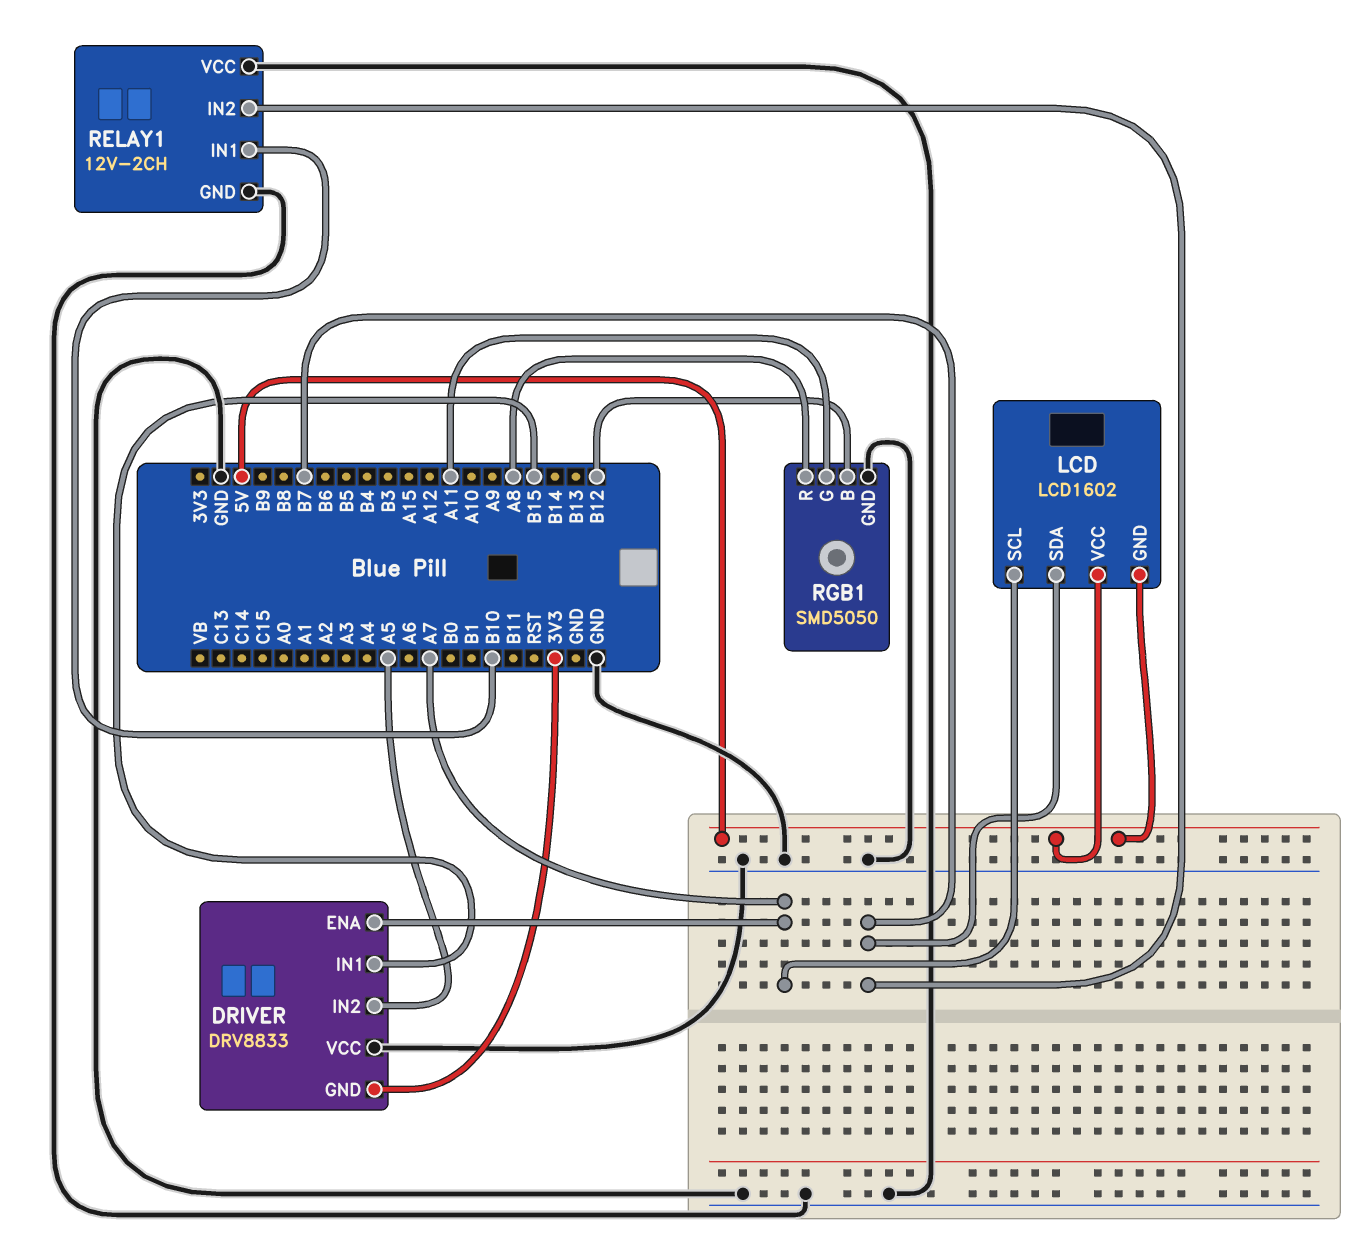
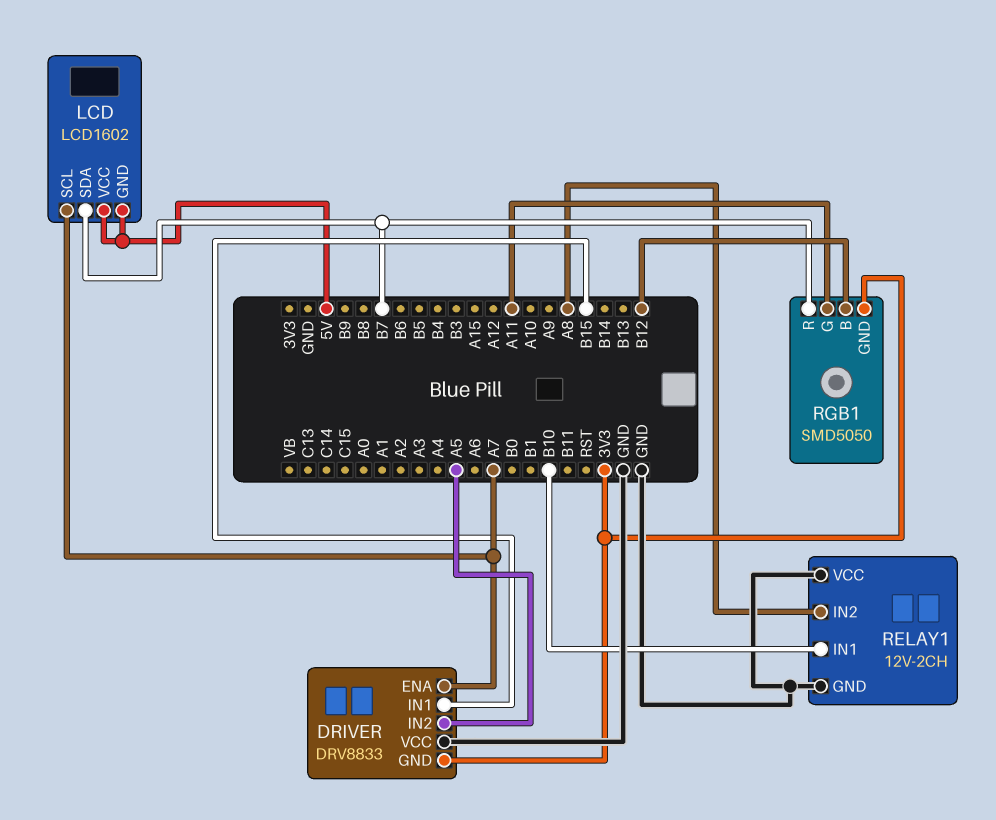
RELAY1 pin IN2: B7 -> A8
RGB1 pin GND: GND -> 3V3
RGB1 pin R: A8 -> B7

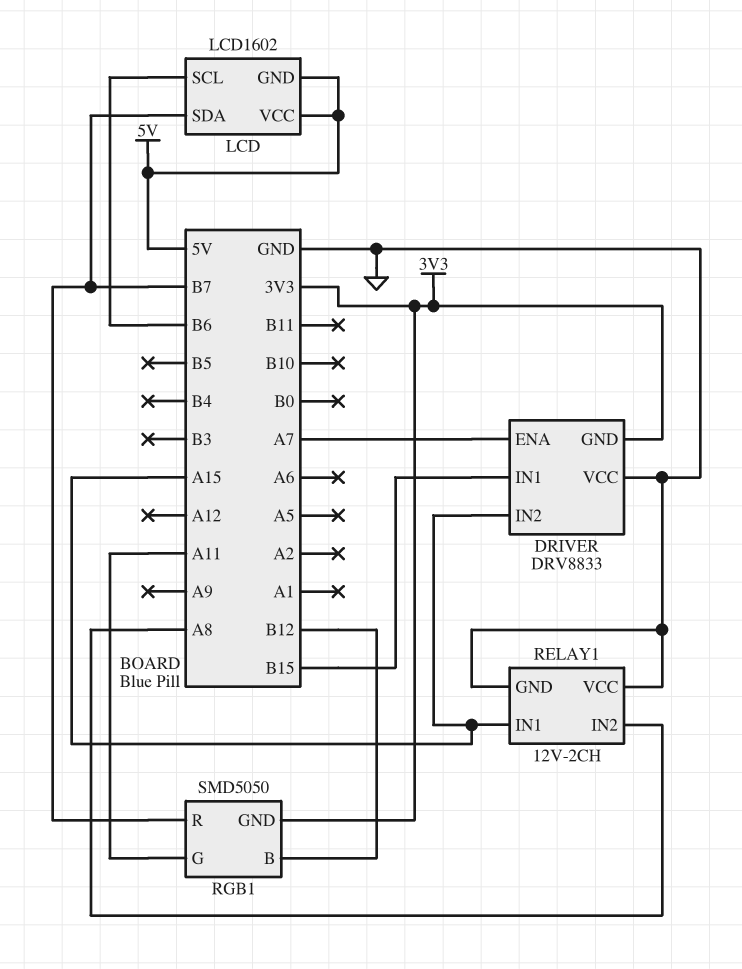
DRIVER pin IN2: A5 -> A15
LCD pin SCL: A7 -> B6
RELAY1 pin IN1: B10 -> A15

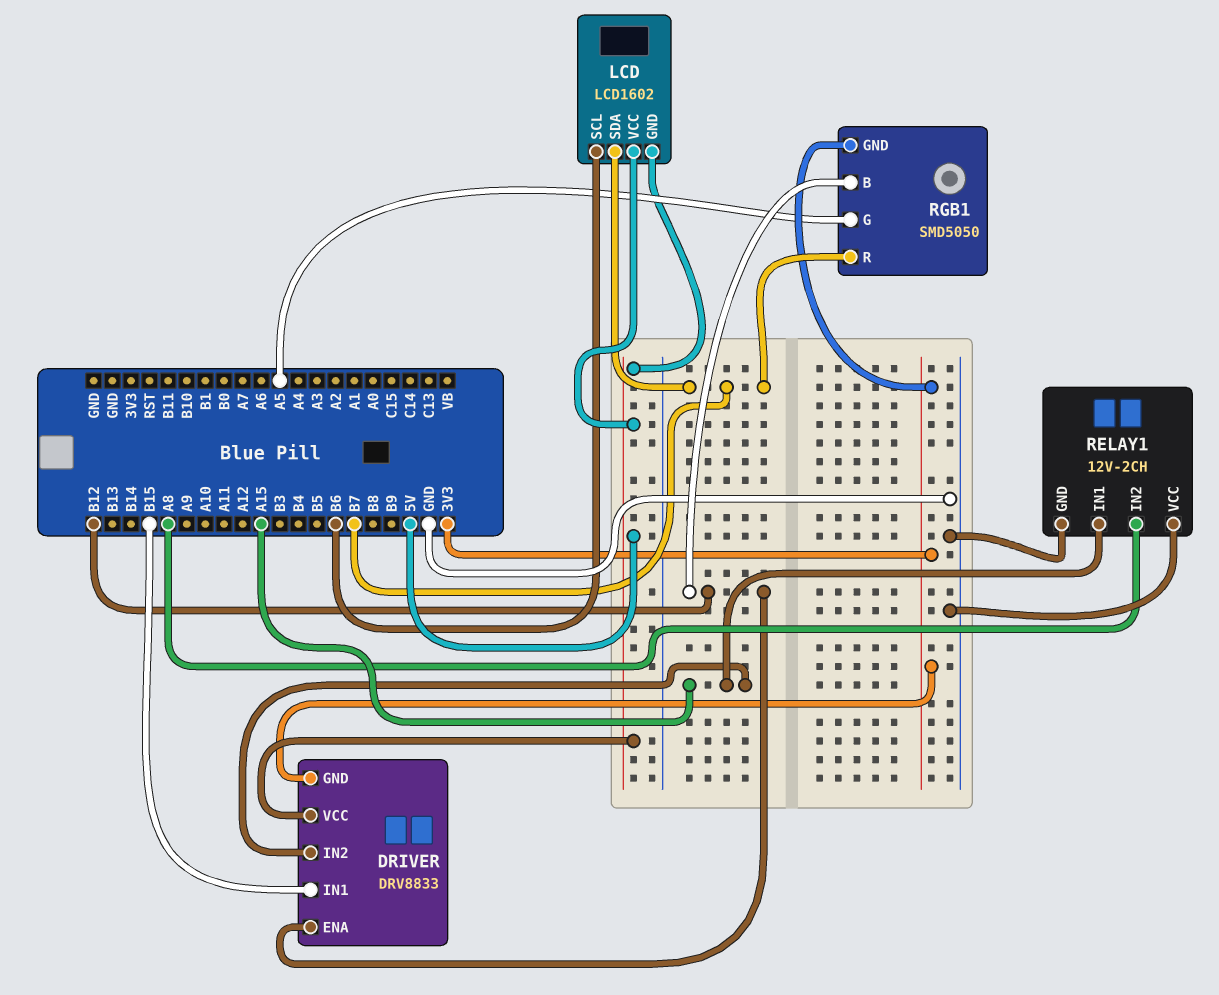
DRIVER pin ENA: A7 -> B12
DRIVER pin VCC: GND -> 5V
RGB1 pin G: A11 -> A5

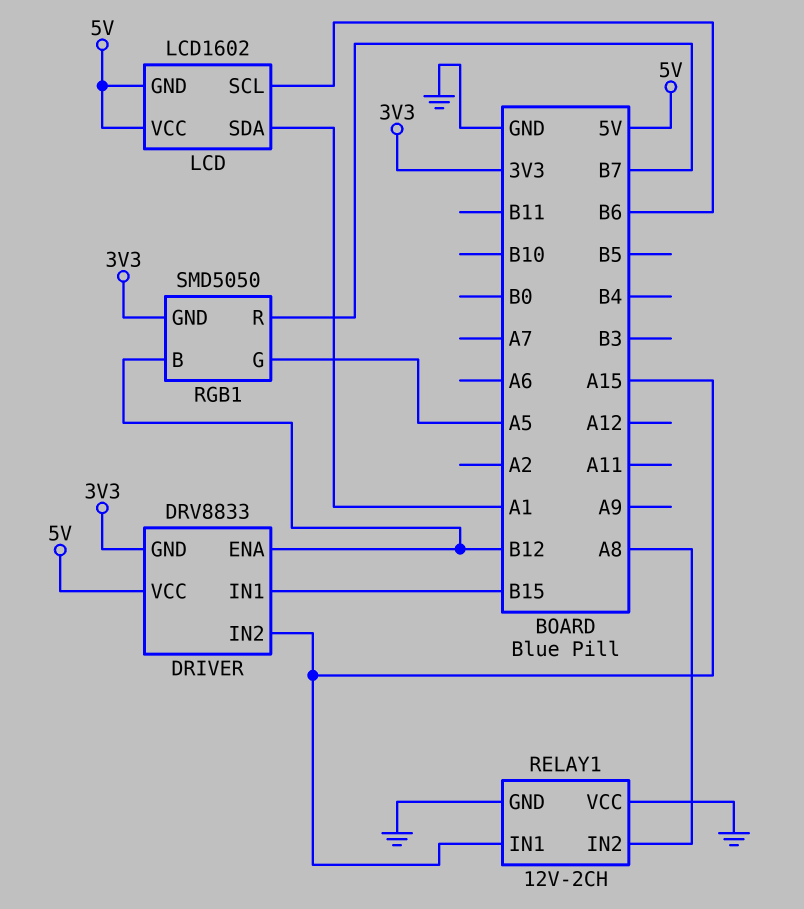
LCD pin SDA: B7 -> A1

